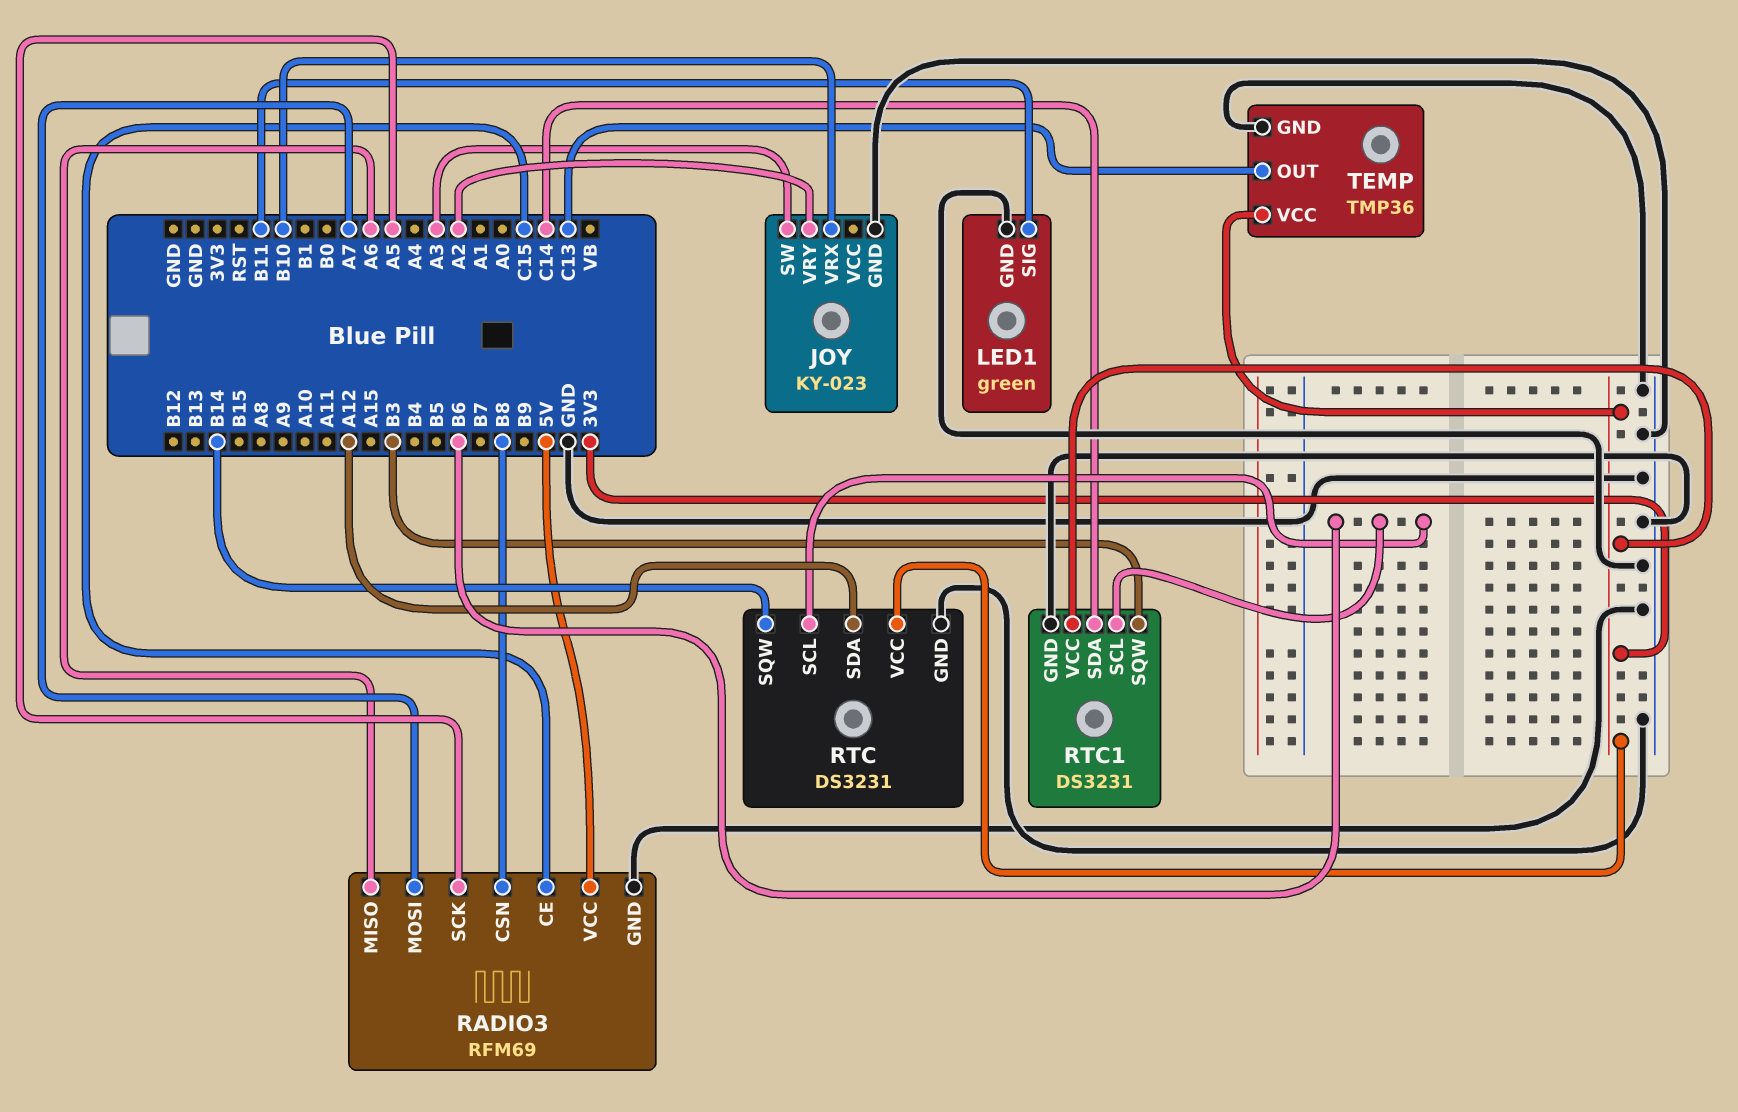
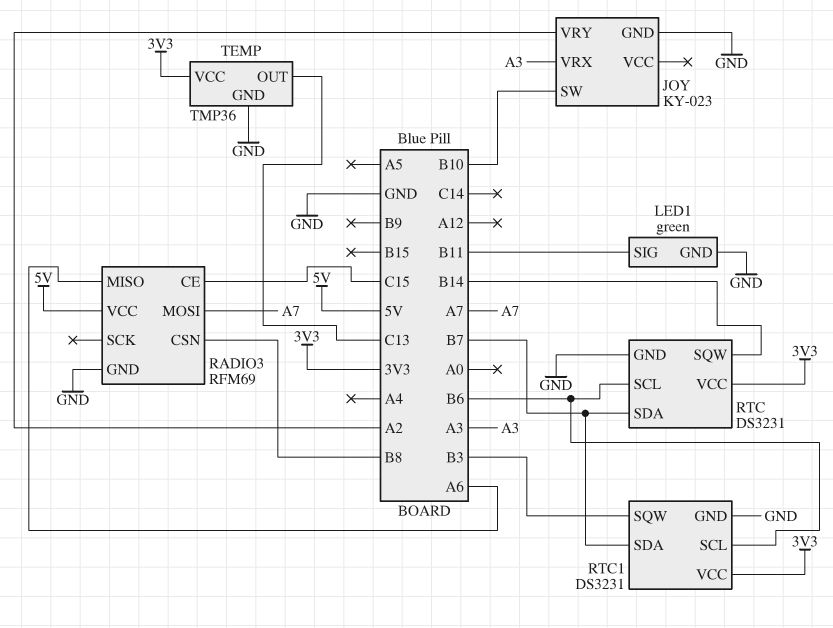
JOY pin SW: A3 -> B10
JOY pin VRX: B10 -> A3
RADIO3 pin SCK: A5 -> none
RTC pin SDA: A12 -> B7
RTC1 pin SDA: C14 -> B7

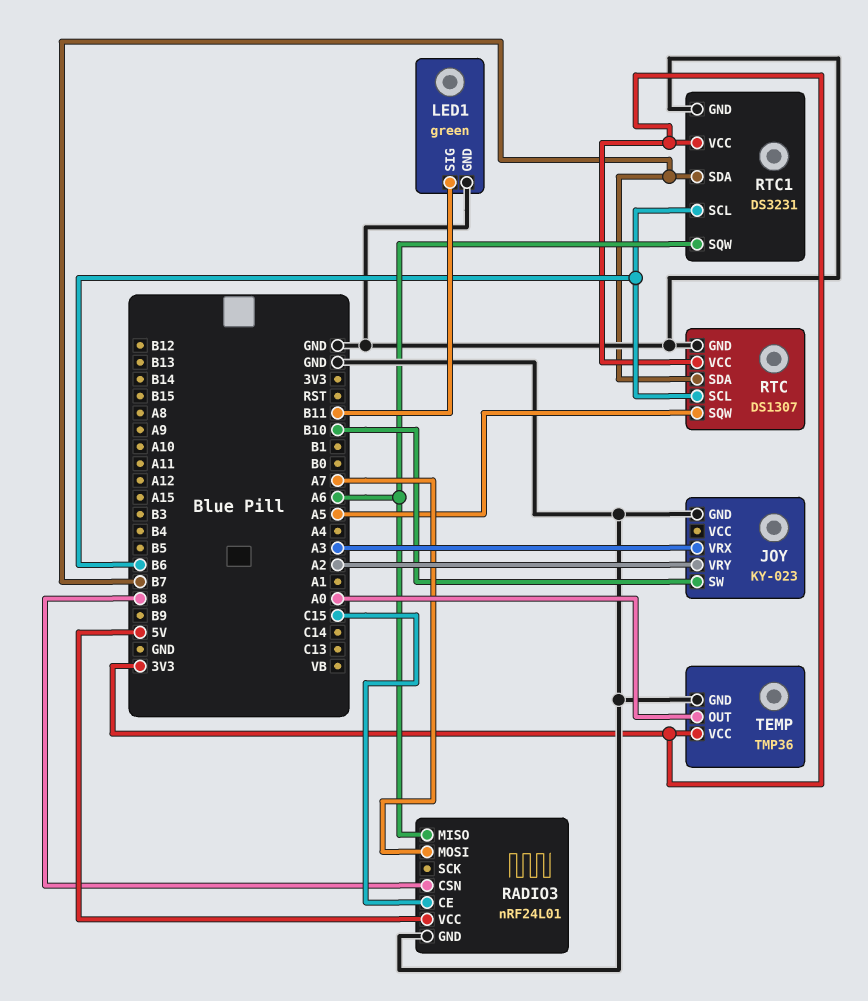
RADIO3: RFM69 -> nRF24L01
RTC: DS3231 -> DS1307
RTC pin SQW: B14 -> A5
RTC1 pin SQW: B3 -> A6
TEMP pin OUT: C13 -> A0

